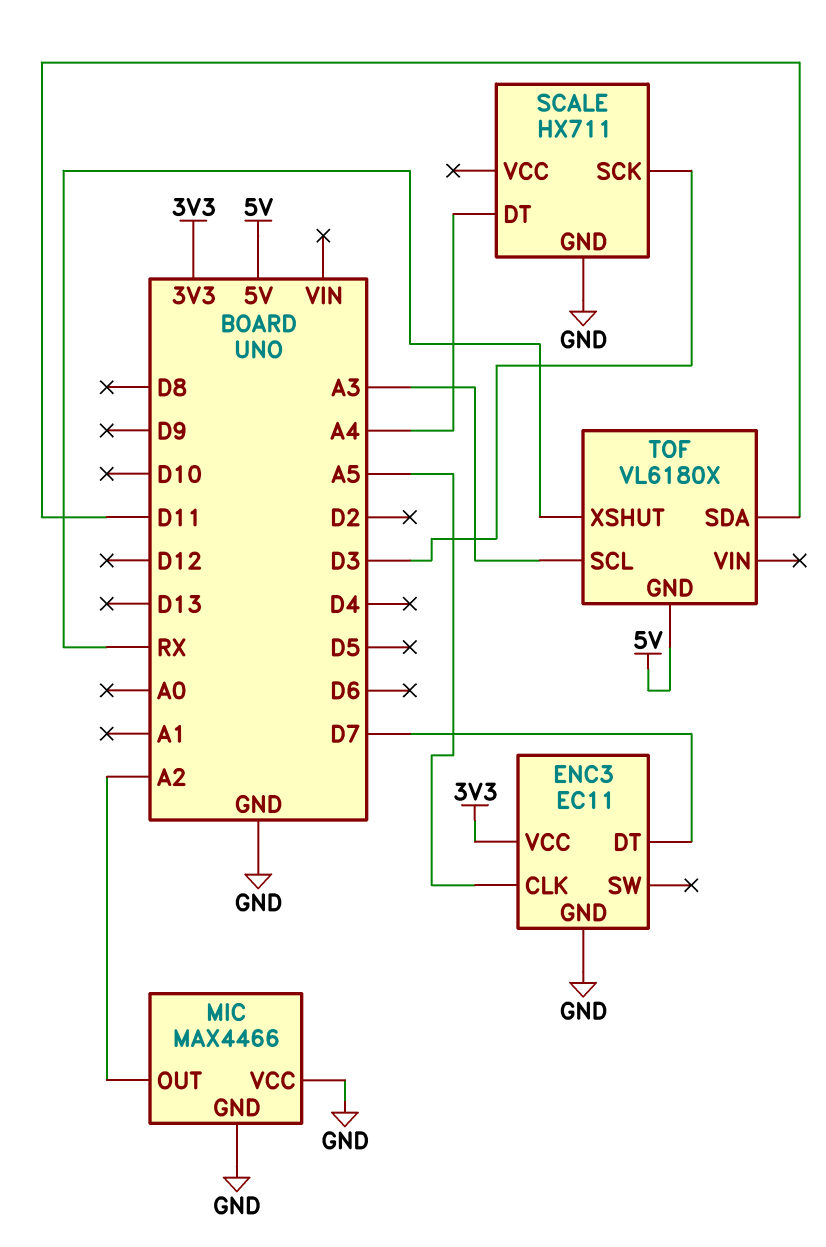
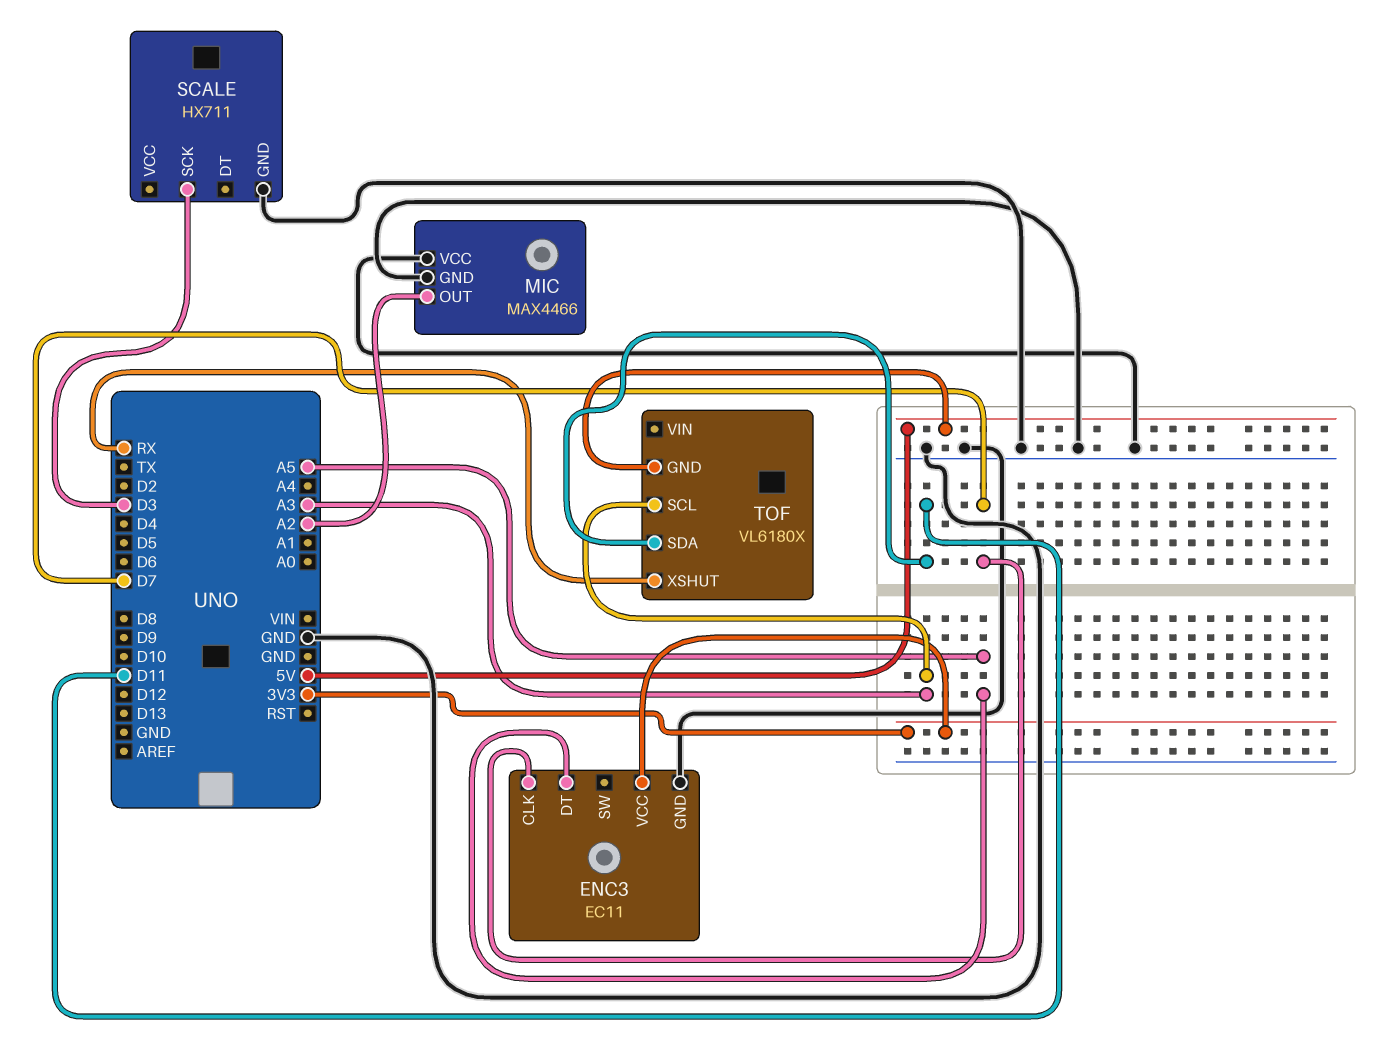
ENC3 pin CLK: A5 -> D7
ENC3 pin DT: D7 -> A5
SCALE pin DT: A4 -> none

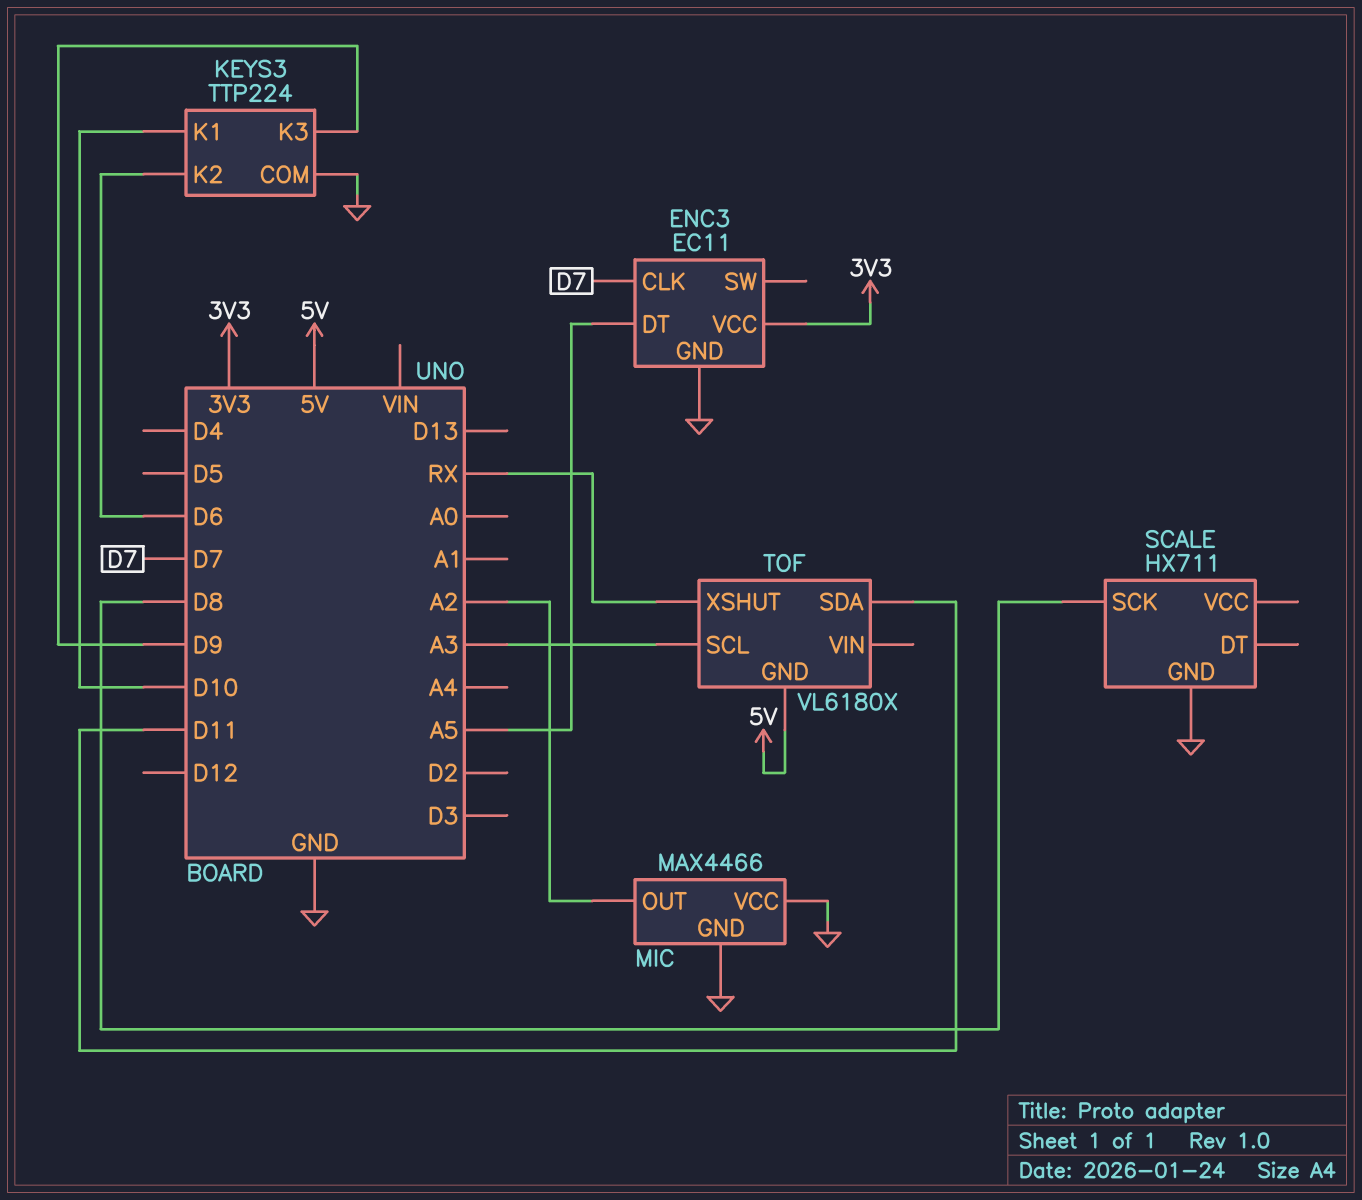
KEYS3: none -> TTP224
KEYS3 pin COM: none -> GND
KEYS3 pin K1: none -> D10
KEYS3 pin K2: none -> D6
KEYS3 pin K3: none -> D9
SCALE pin SCK: D3 -> D8

